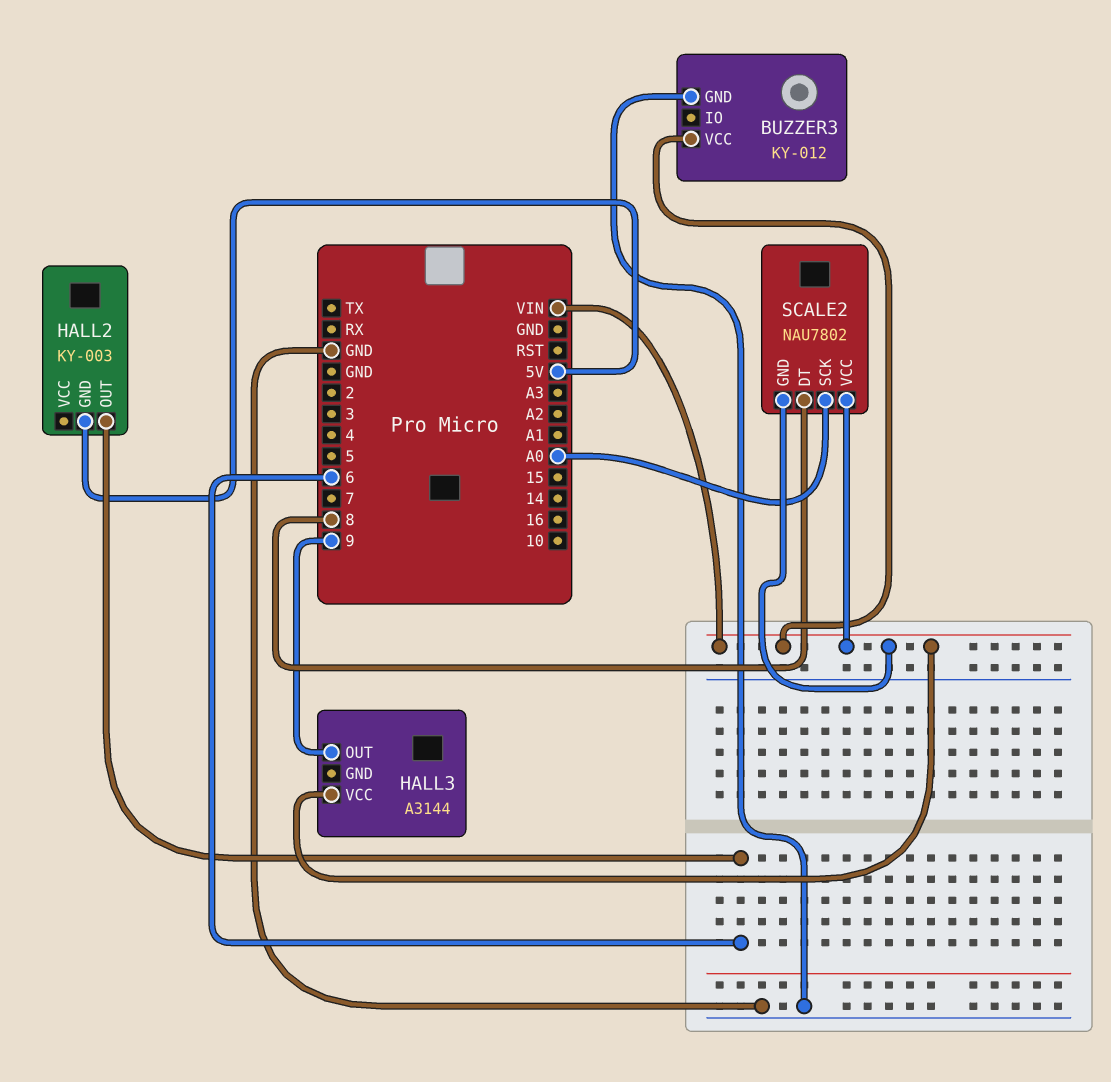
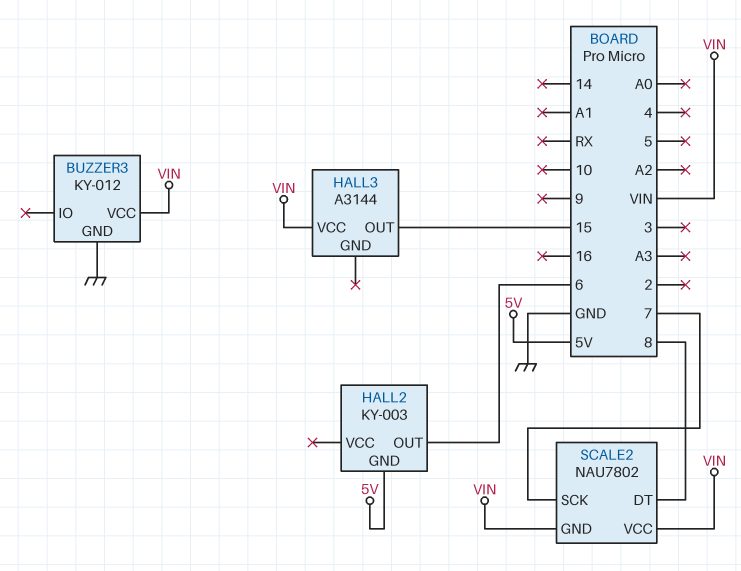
HALL3 pin OUT: 9 -> 15
SCALE2 pin SCK: A0 -> 7

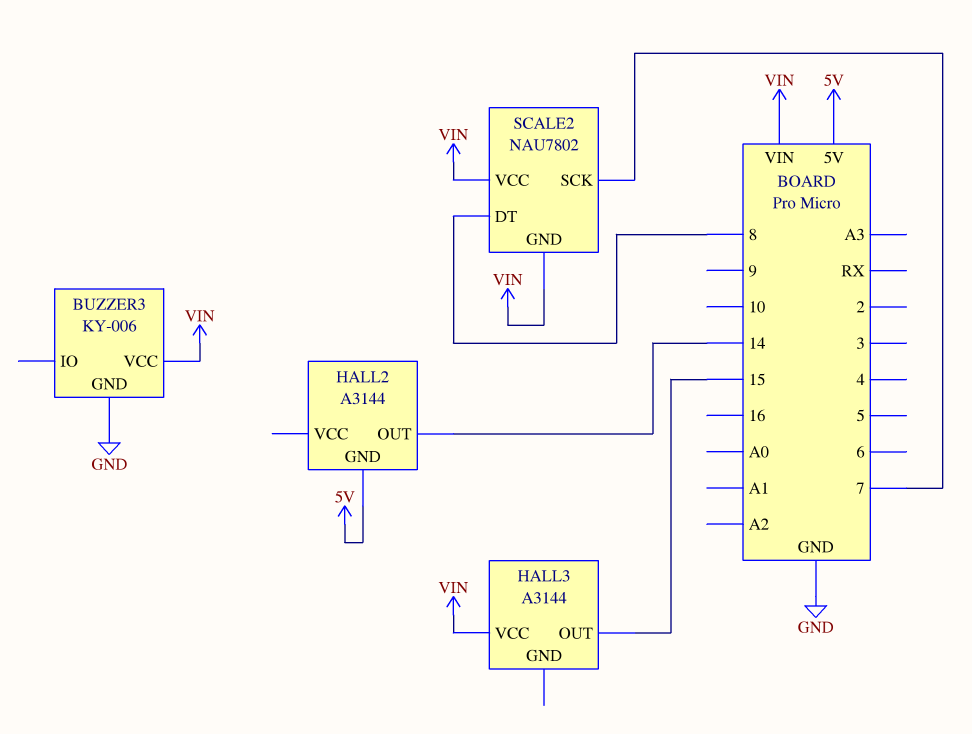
BUZZER3: KY-012 -> KY-006
HALL2: KY-003 -> A3144
HALL2 pin OUT: 6 -> 14

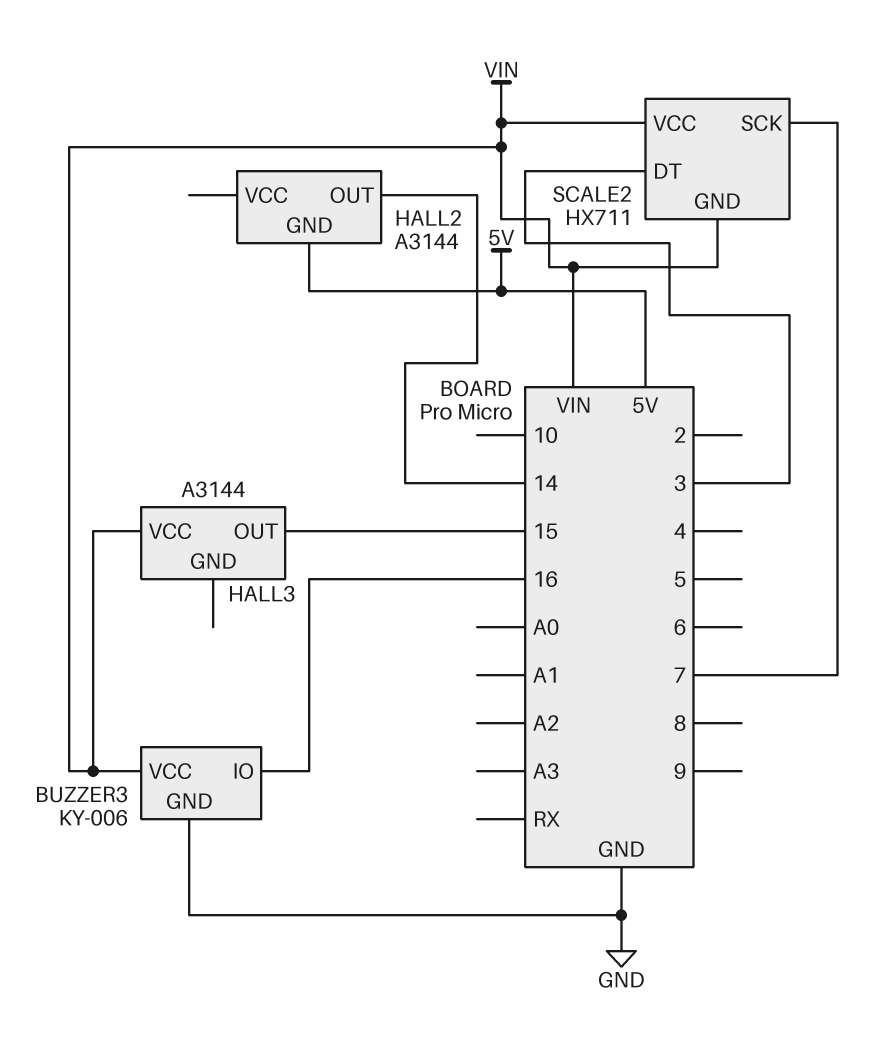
BUZZER3 pin IO: none -> 16
SCALE2: NAU7802 -> HX711
SCALE2 pin DT: 8 -> 3

